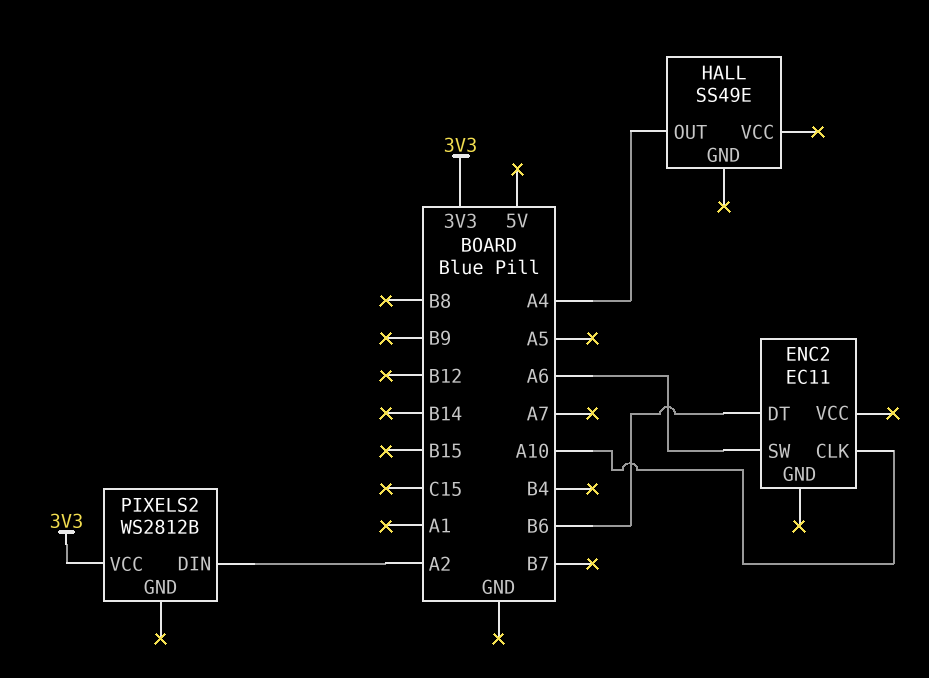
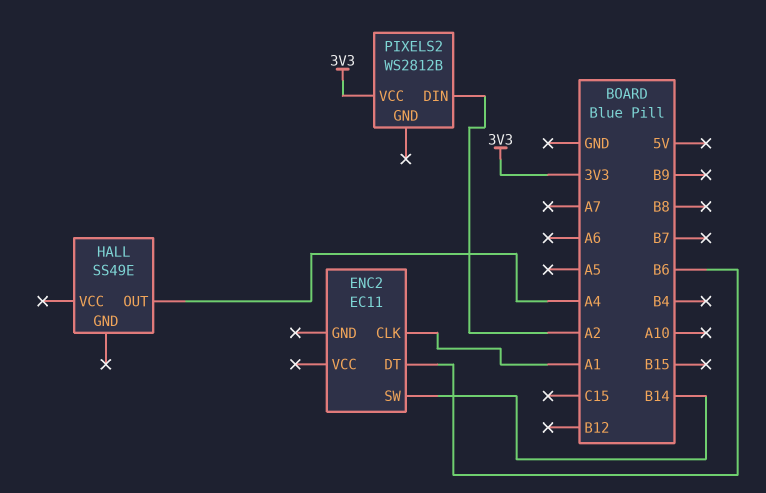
ENC2 pin CLK: A10 -> A1
ENC2 pin SW: A6 -> B14

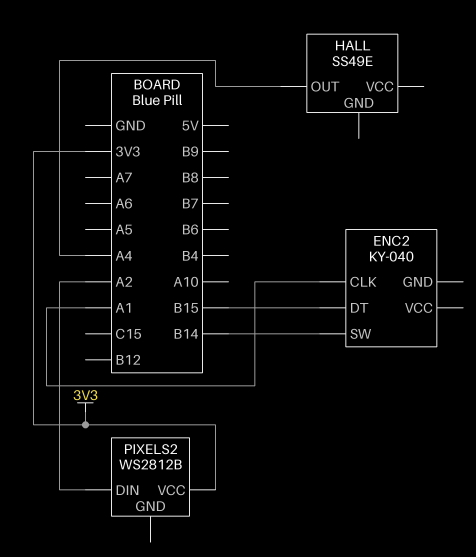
ENC2: EC11 -> KY-040
ENC2 pin DT: B6 -> B15

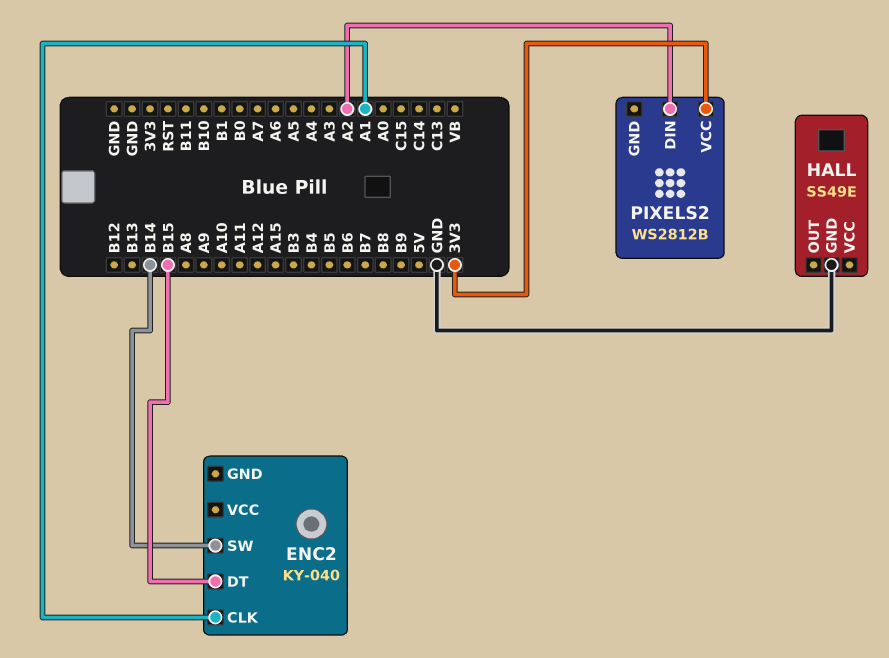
HALL pin GND: none -> GND
HALL pin OUT: A4 -> none

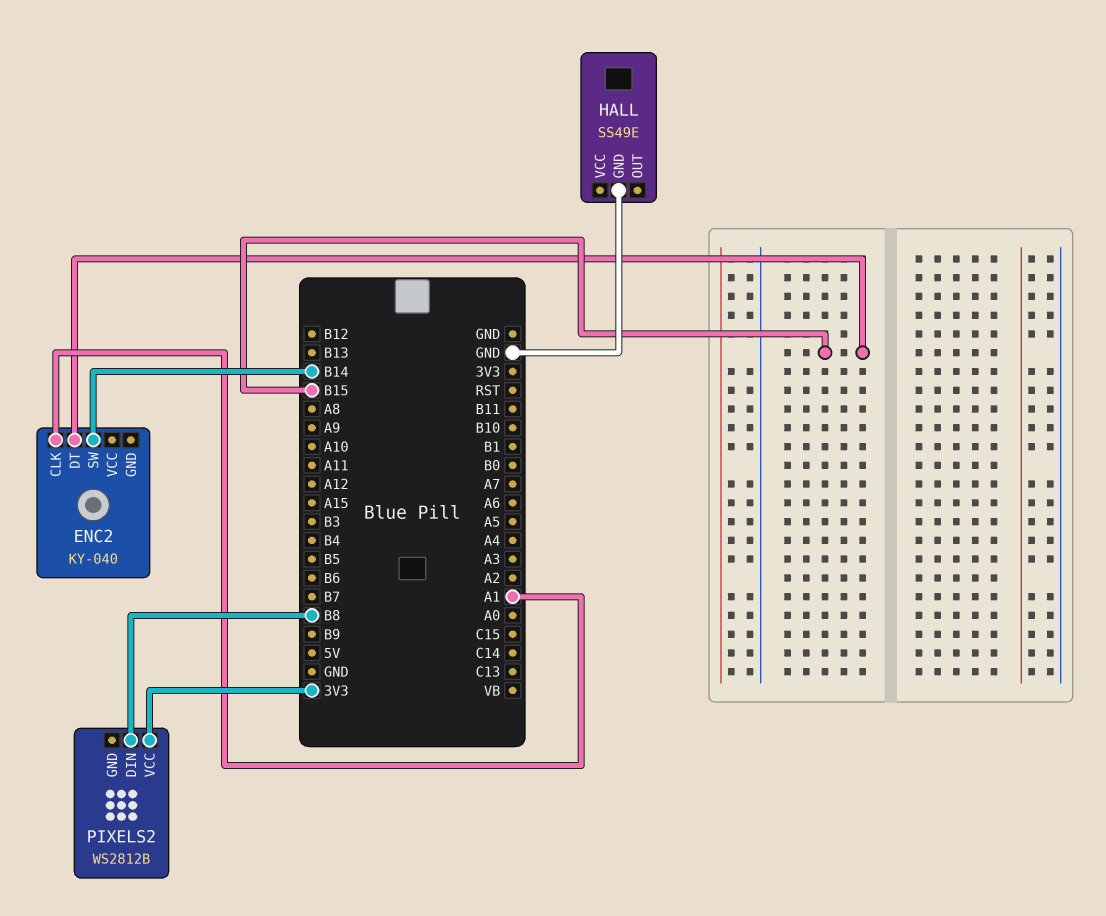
PIXELS2 pin DIN: A2 -> B8

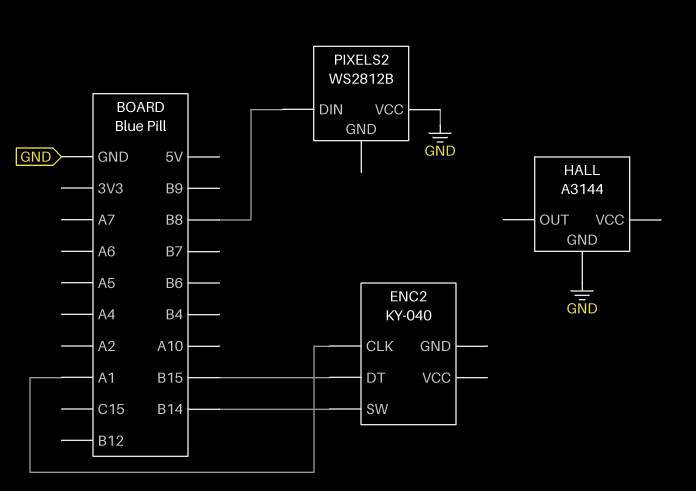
HALL: SS49E -> A3144
PIXELS2 pin VCC: 3V3 -> GND

